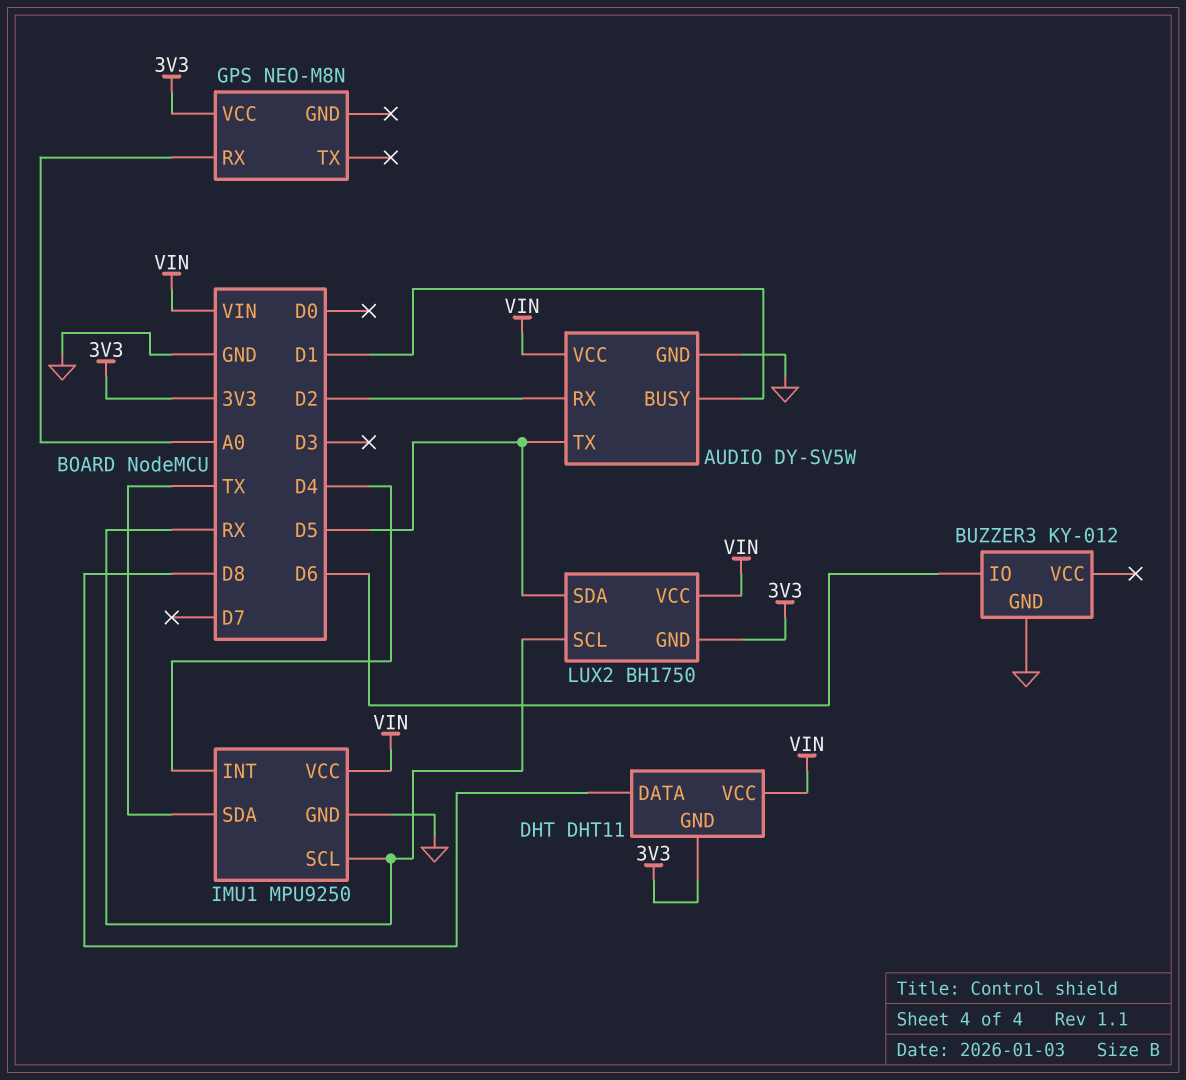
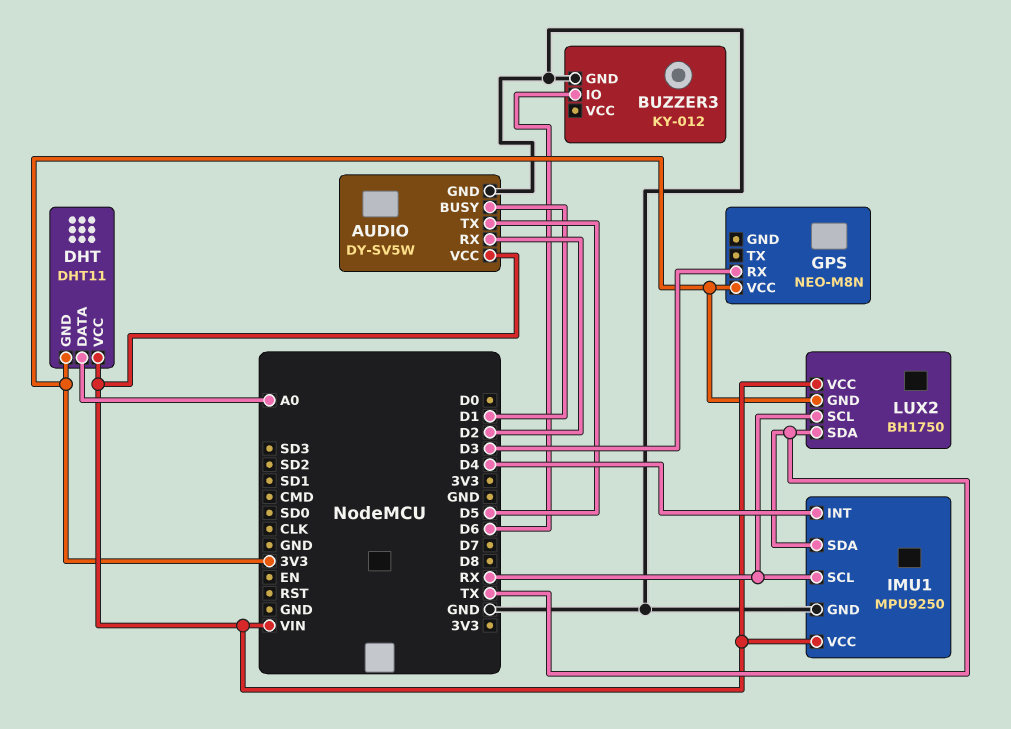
DHT pin DATA: D8 -> A0
GPS pin RX: A0 -> D3
LUX2 pin SDA: D5 -> TX

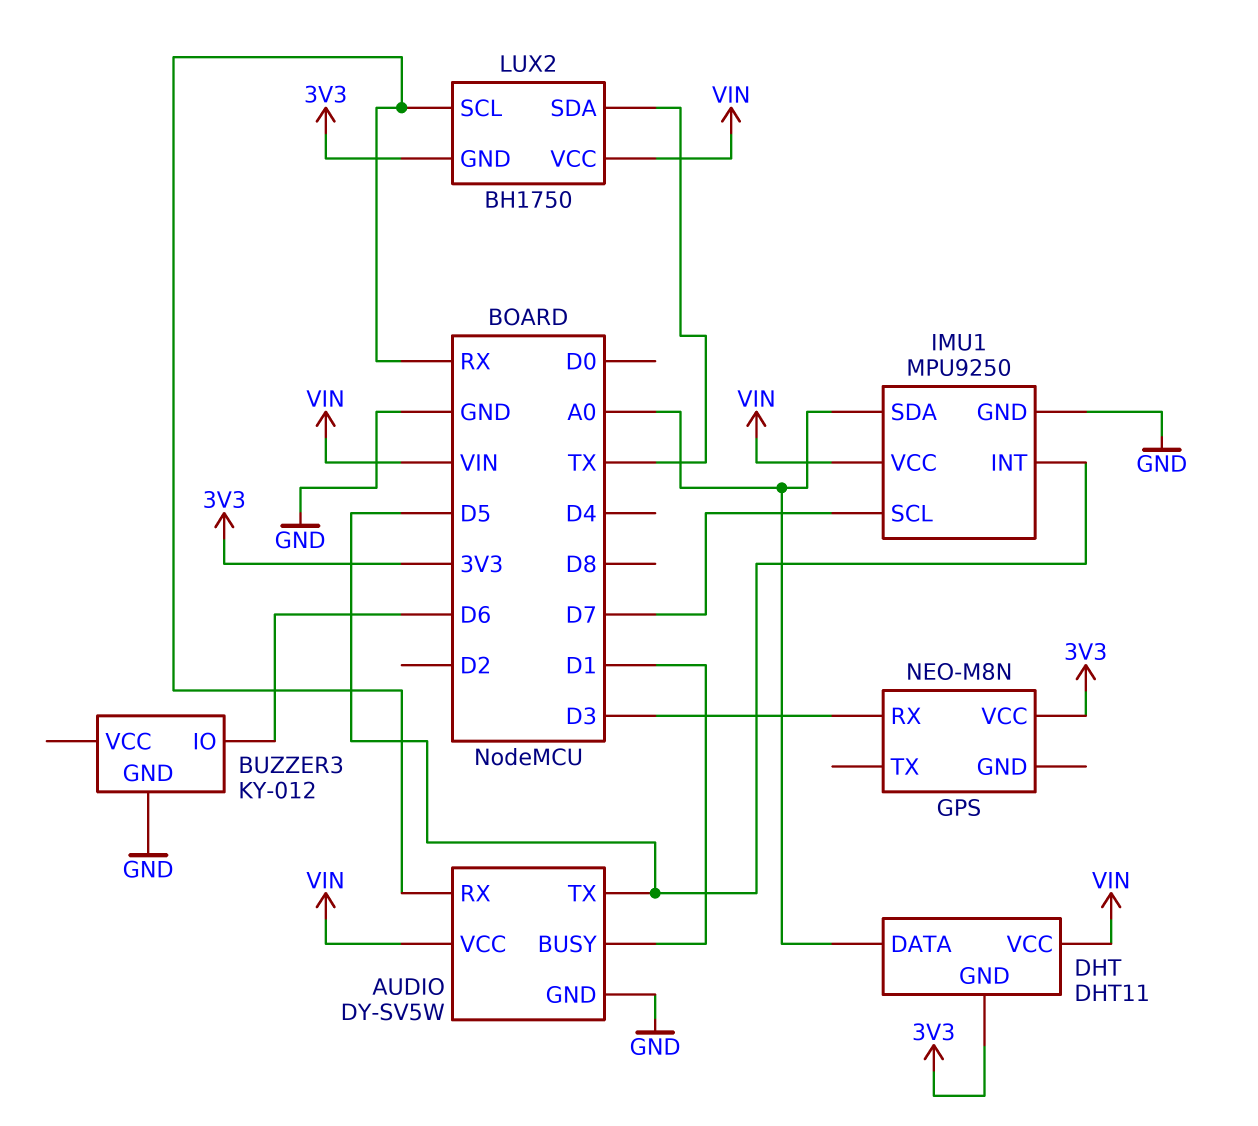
AUDIO pin RX: D2 -> RX
IMU1 pin INT: D4 -> D5
IMU1 pin SCL: RX -> D7
IMU1 pin SDA: TX -> A0

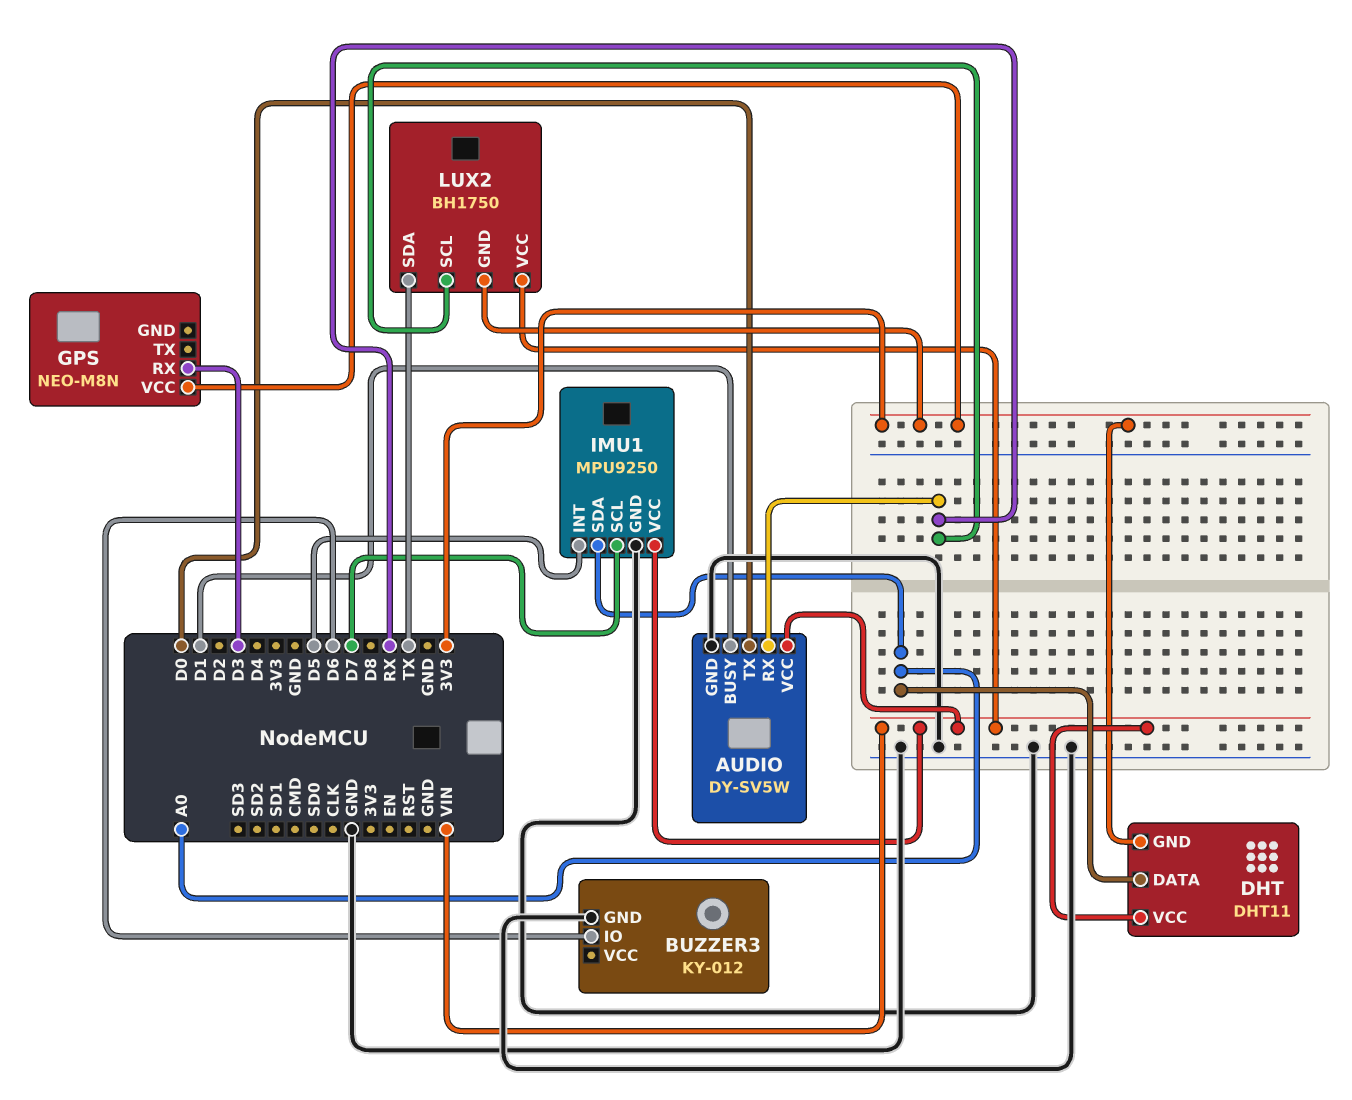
AUDIO pin TX: D5 -> D0

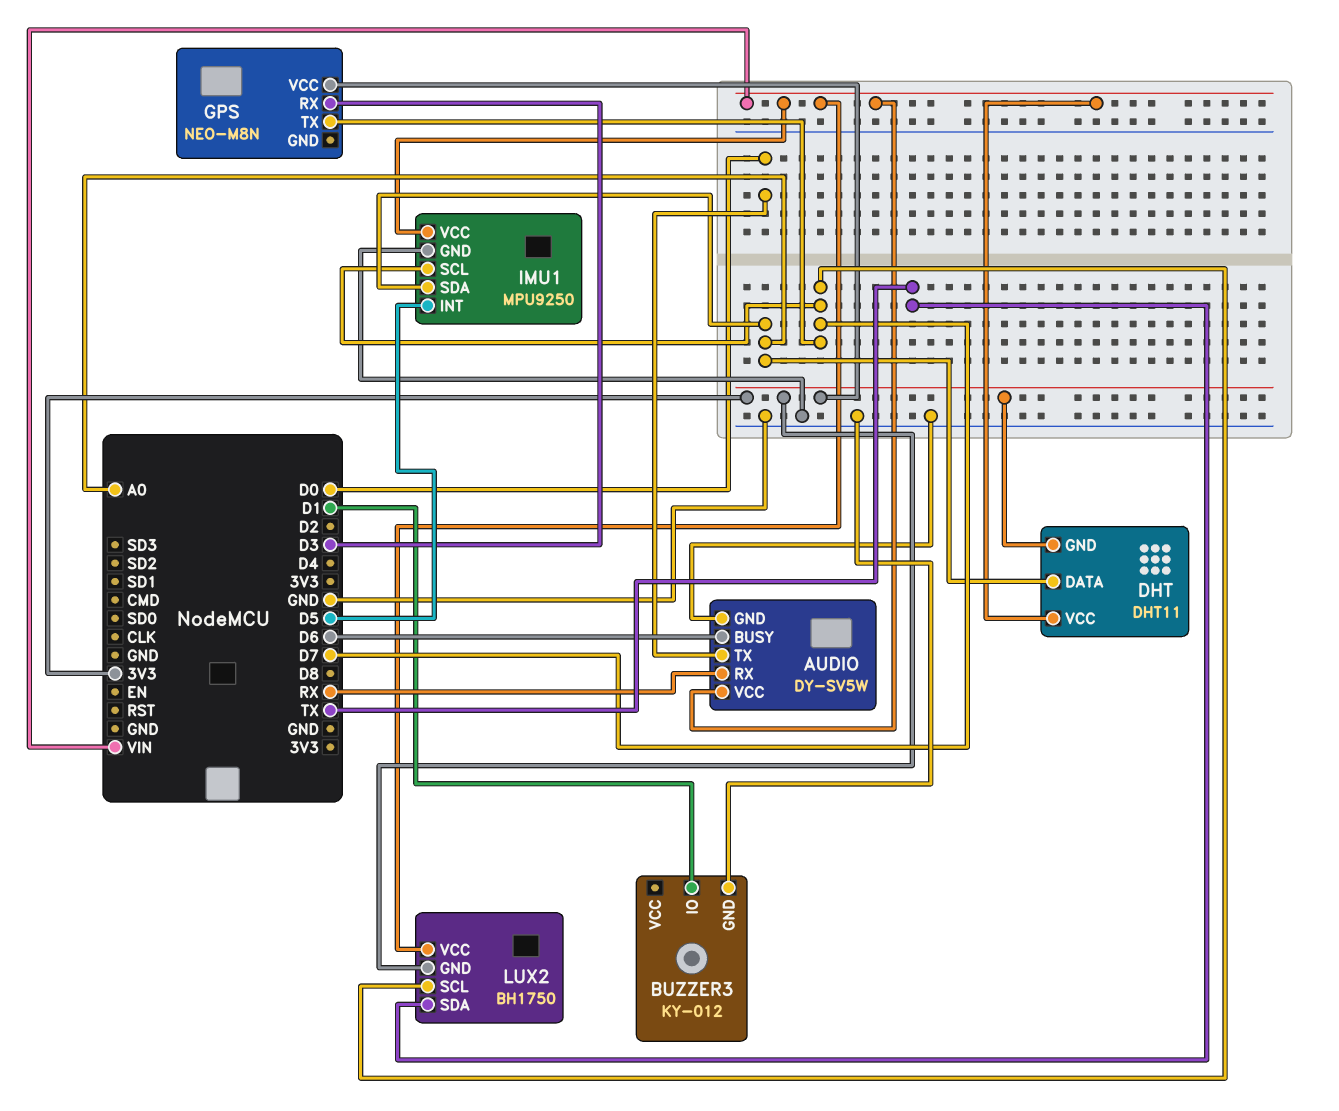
AUDIO pin BUSY: D1 -> D6
BUZZER3 pin IO: D6 -> D1
GPS pin TX: none -> D7
LUX2 pin SCL: RX -> D7

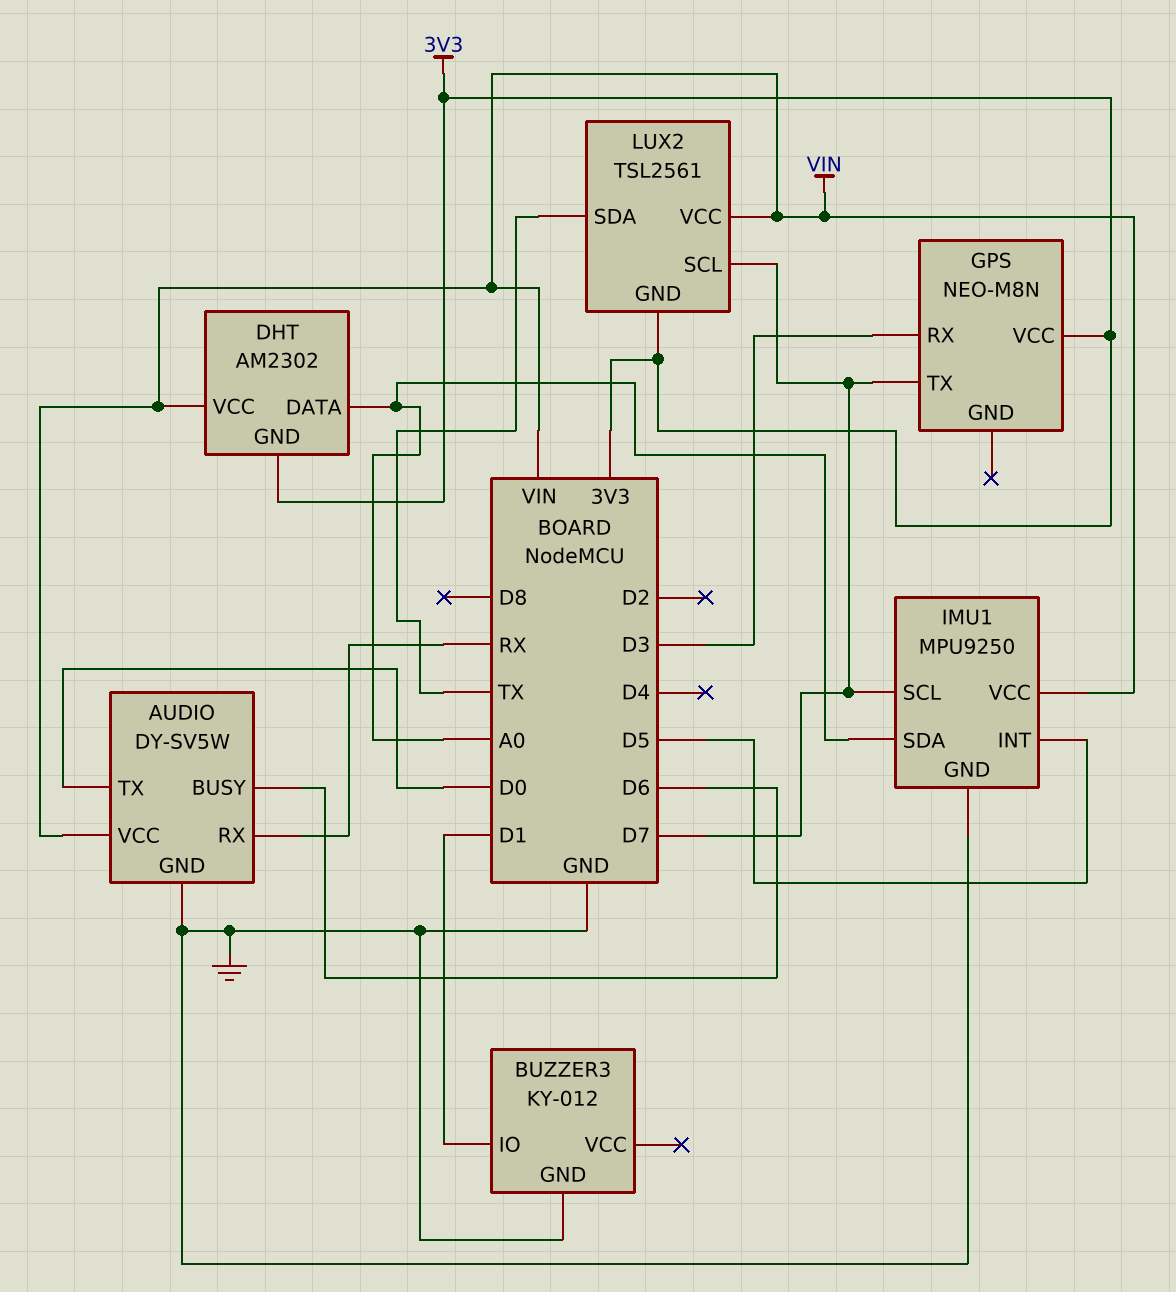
DHT: DHT11 -> AM2302
LUX2: BH1750 -> TSL2561

